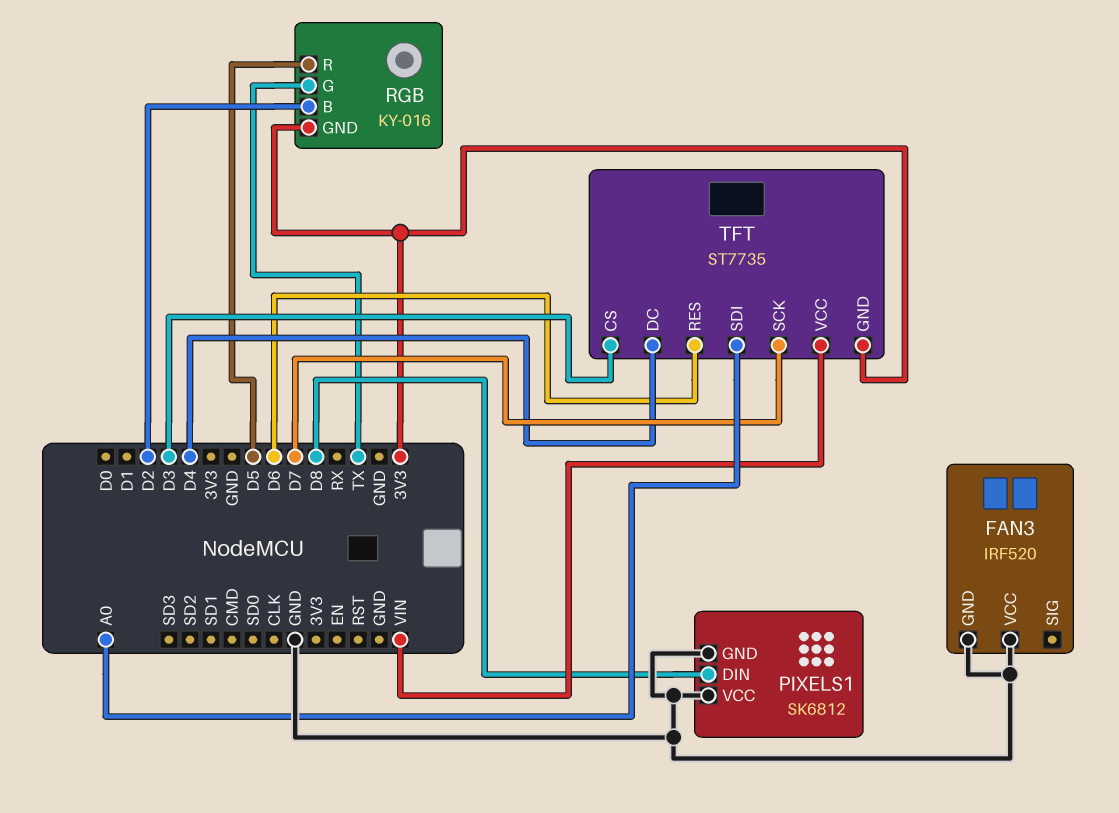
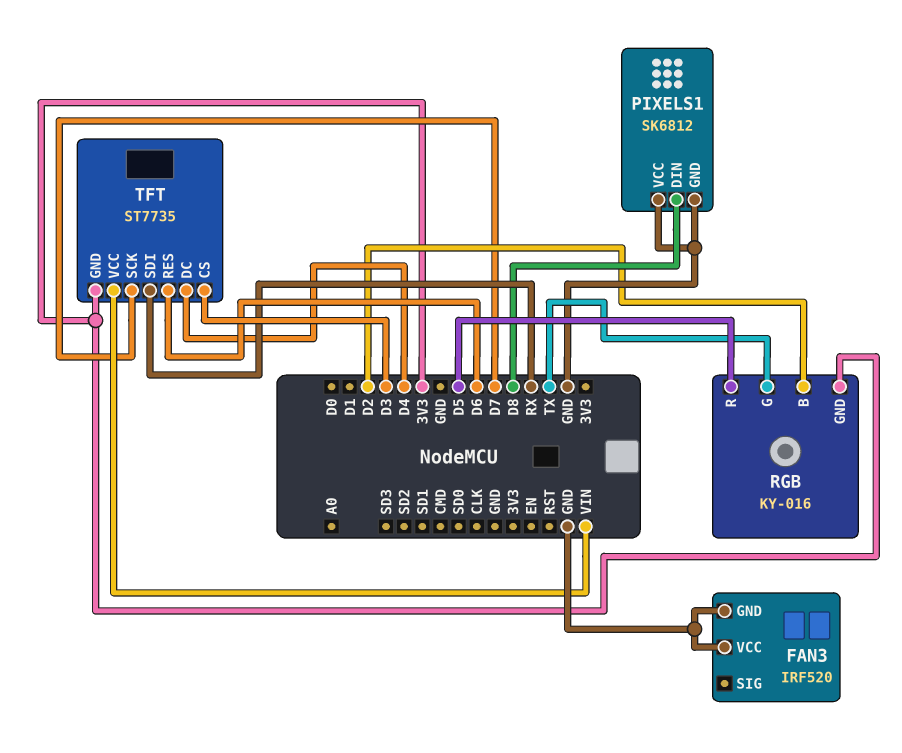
TFT pin SDI: A0 -> RX

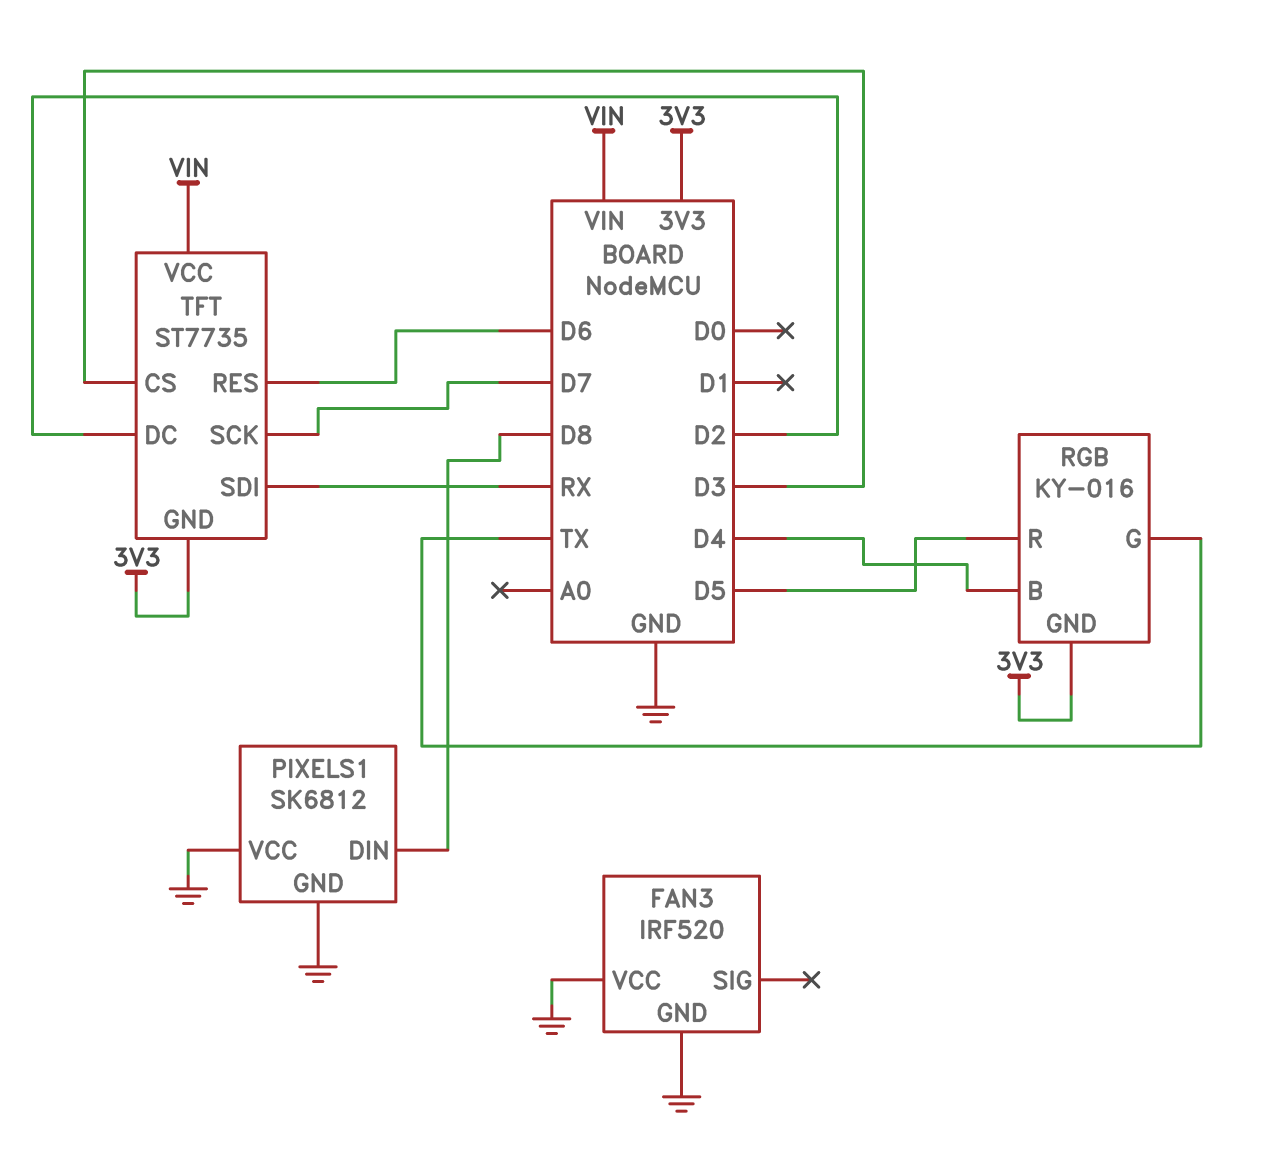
RGB pin B: D2 -> D4
TFT pin DC: D4 -> D2

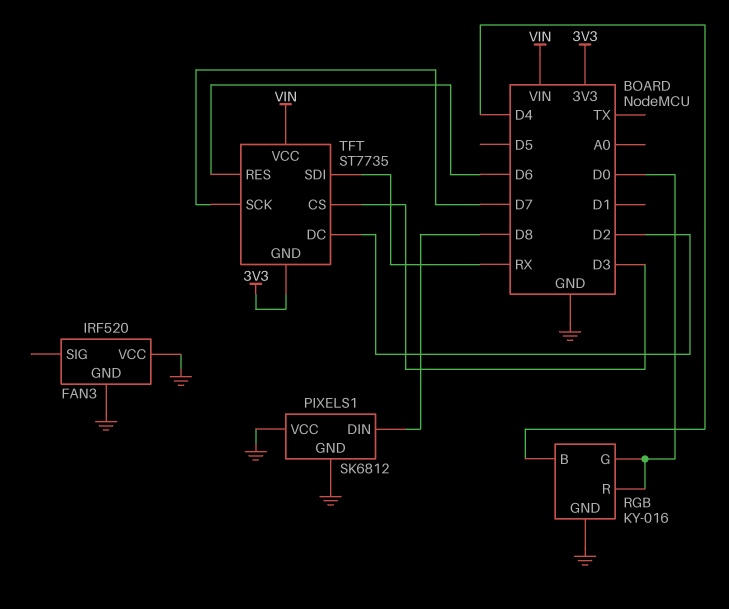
RGB pin G: TX -> D0
RGB pin GND: 3V3 -> GND
RGB pin R: D5 -> D0

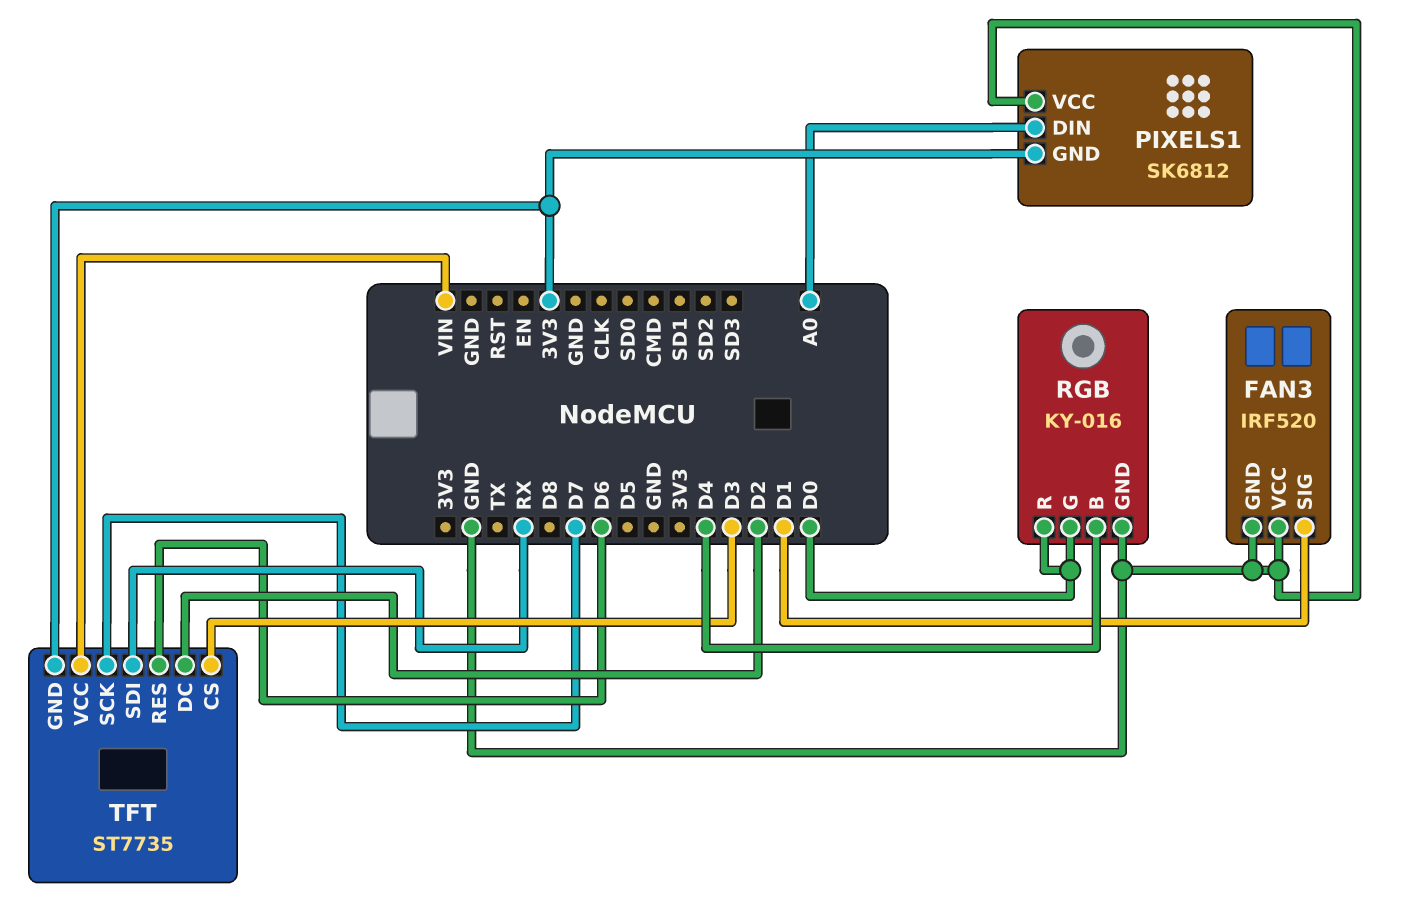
FAN3 pin SIG: none -> D1
PIXELS1 pin DIN: D8 -> A0
PIXELS1 pin GND: GND -> 3V3

